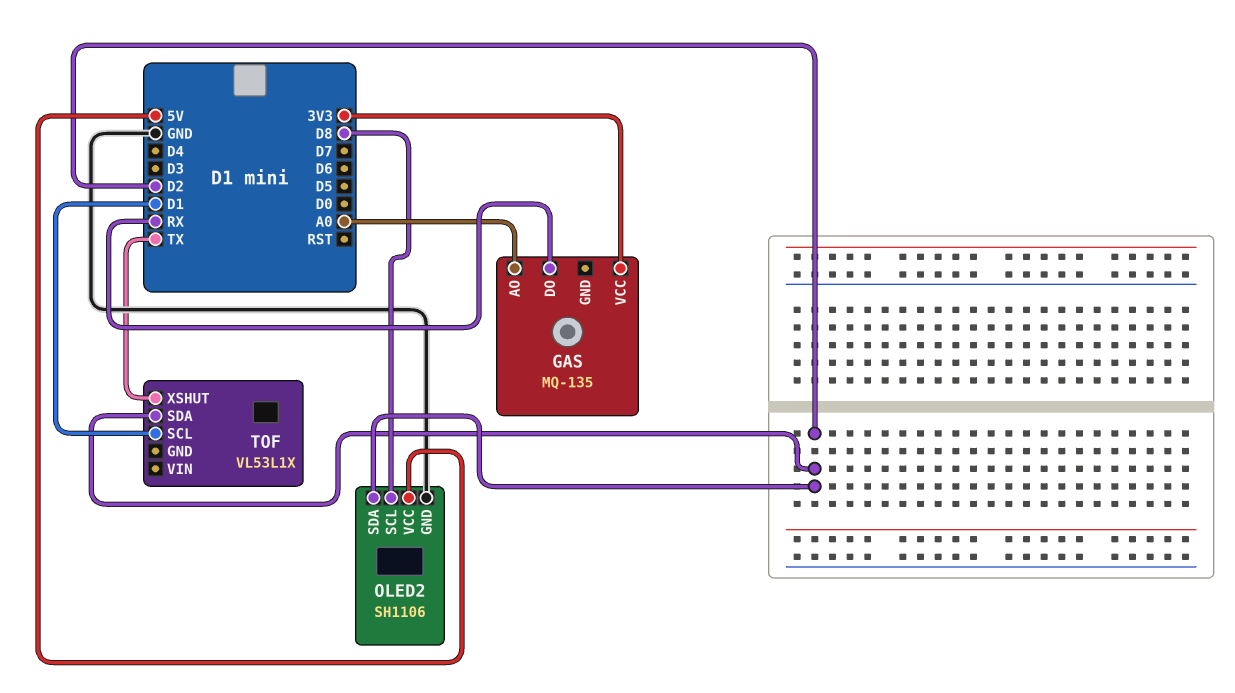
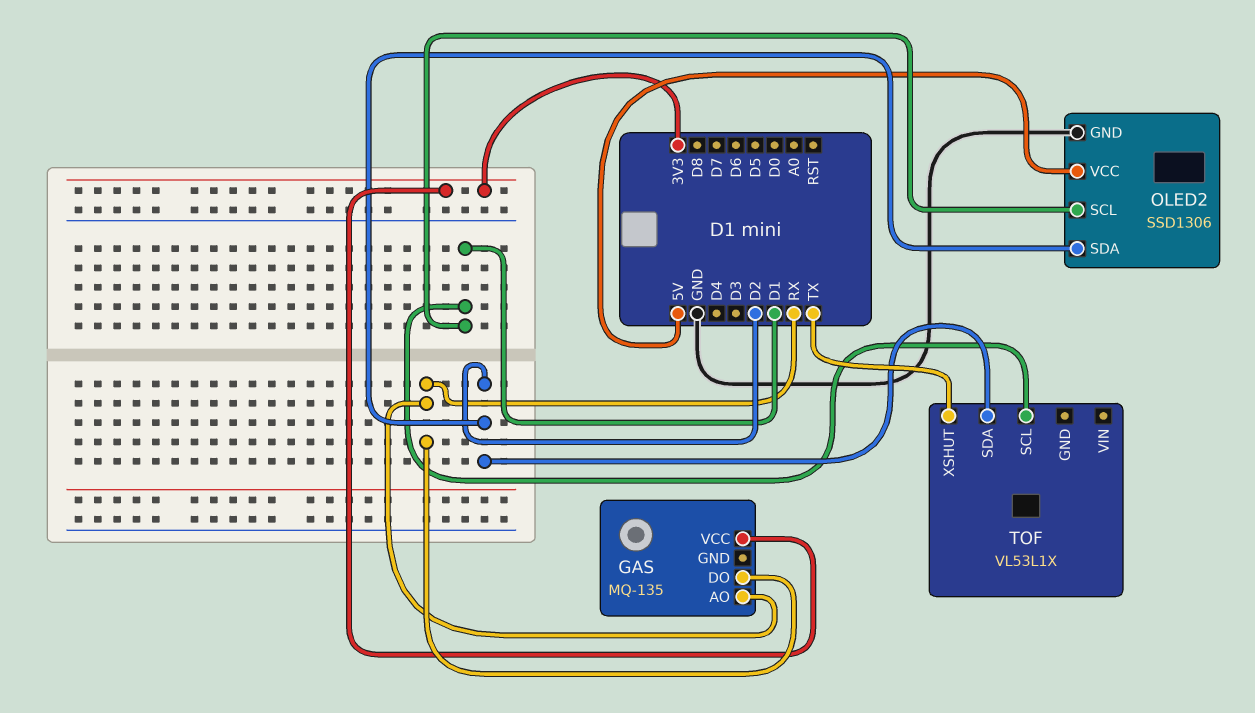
GAS pin AO: A0 -> RX
OLED2: SH1106 -> SSD1306
OLED2 pin SCL: D8 -> D1

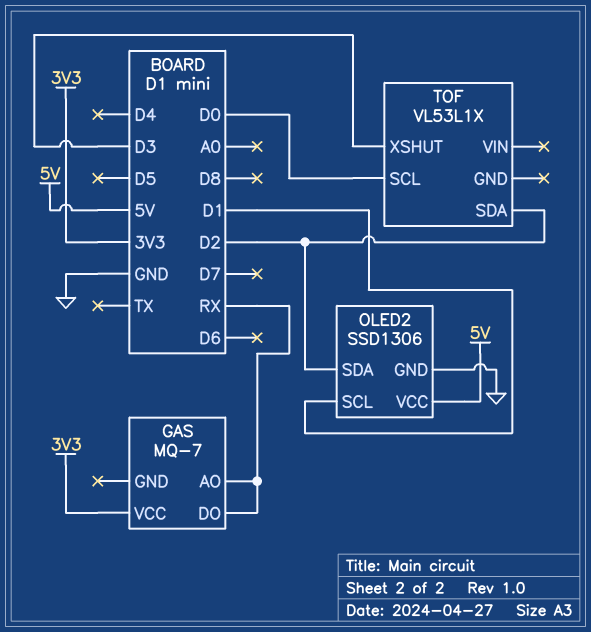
GAS: MQ-135 -> MQ-7
TOF pin SCL: D1 -> D0
TOF pin XSHUT: TX -> D3

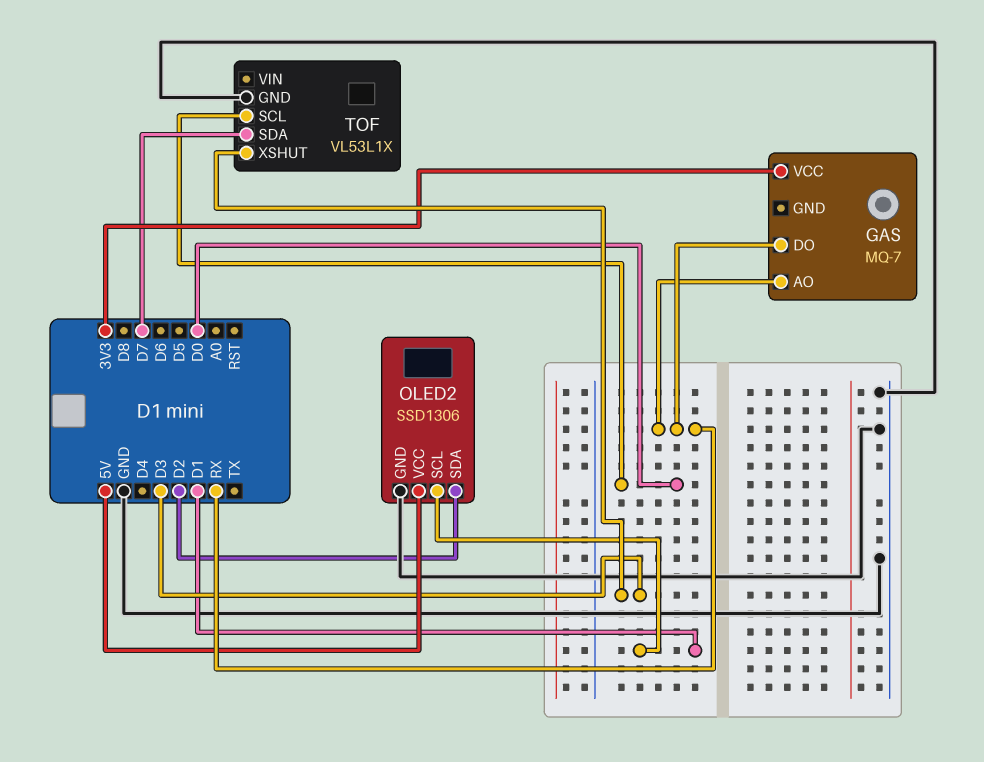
TOF pin GND: none -> GND
TOF pin SDA: D2 -> D7

